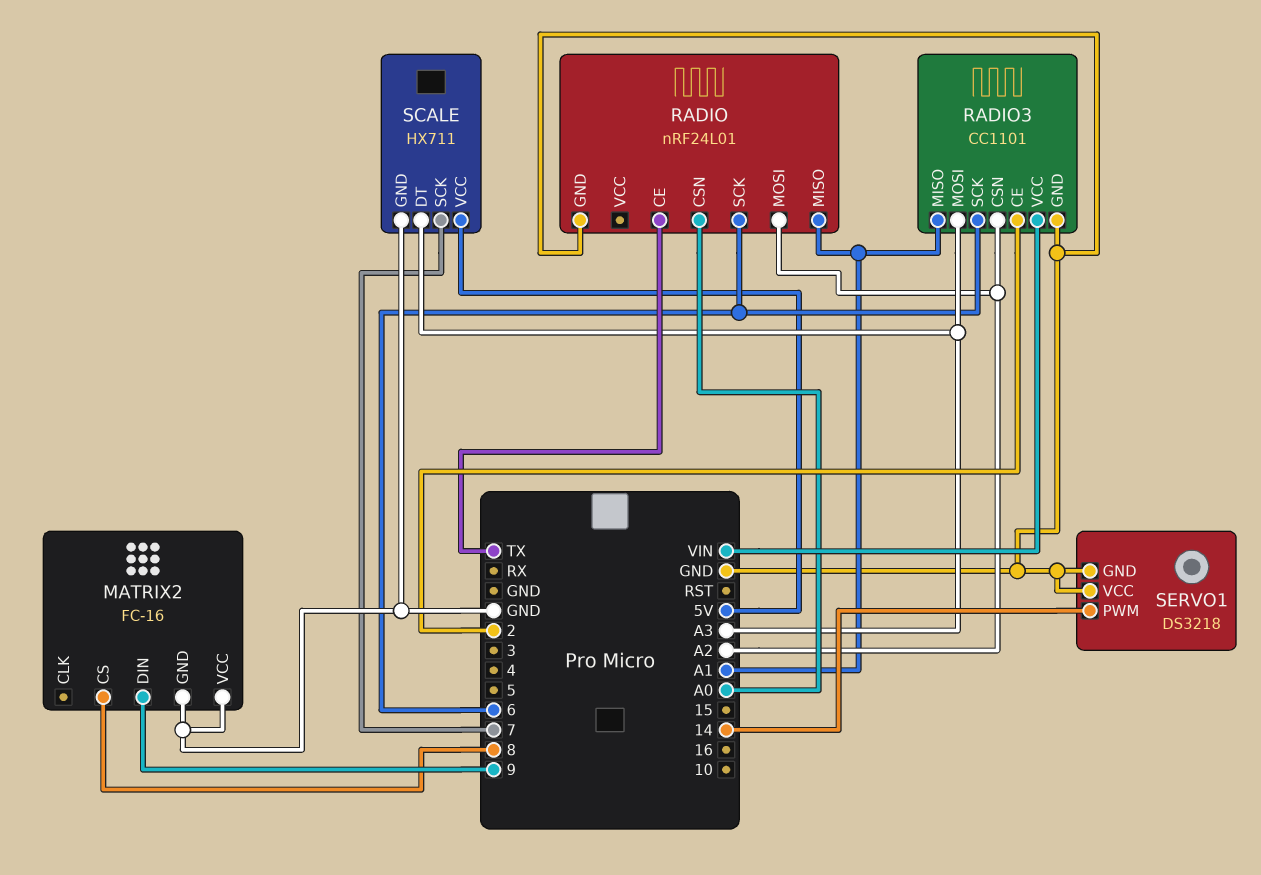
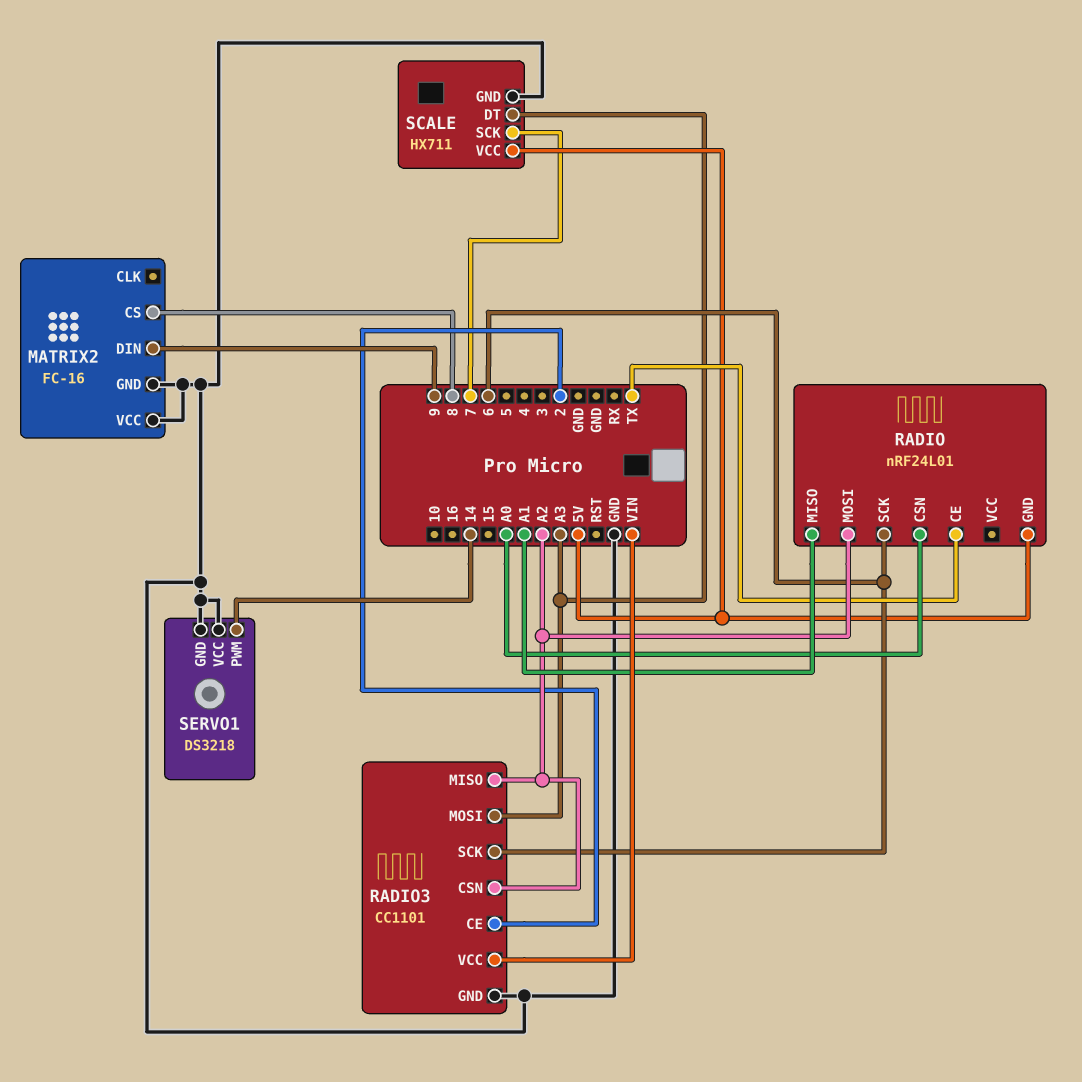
RADIO pin GND: GND -> 5V
RADIO3 pin MISO: A1 -> A2

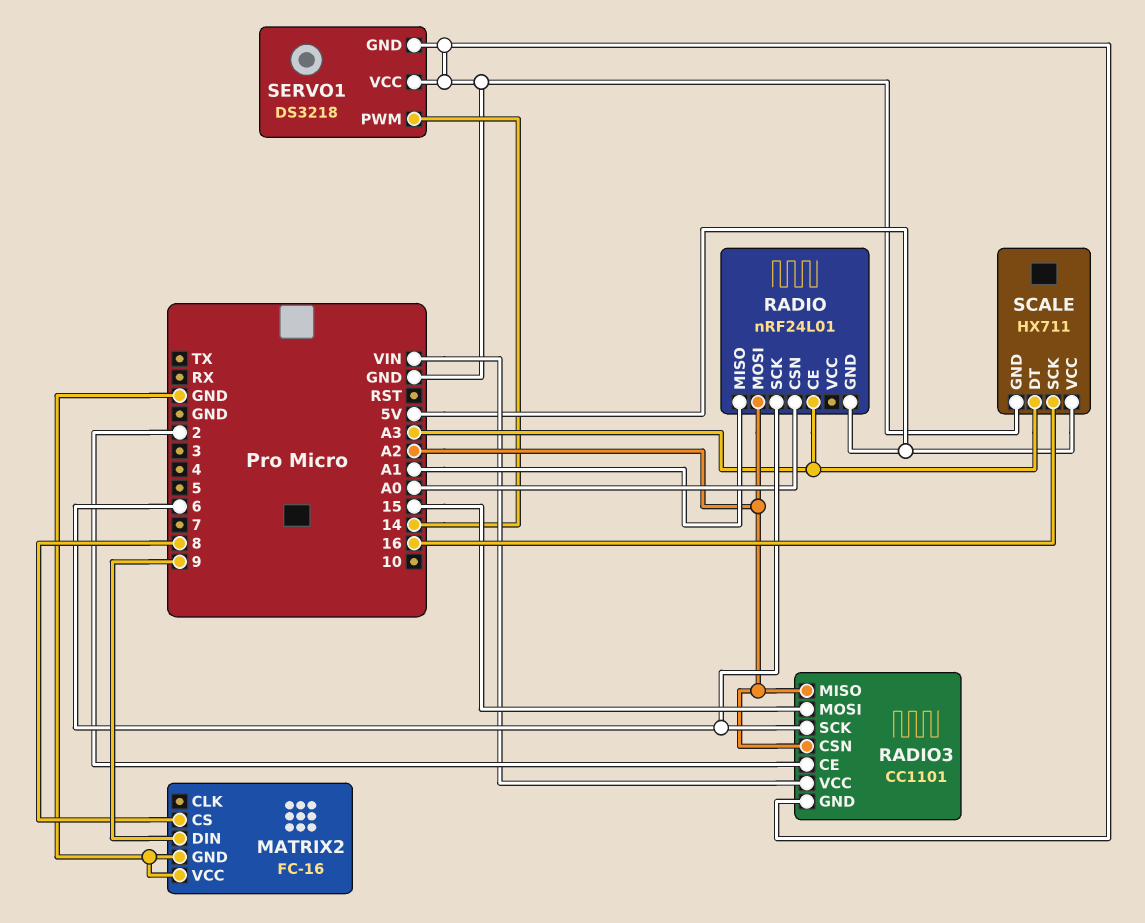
RADIO pin CE: TX -> A3
RADIO3 pin MOSI: A3 -> 15
SCALE pin SCK: 7 -> 16

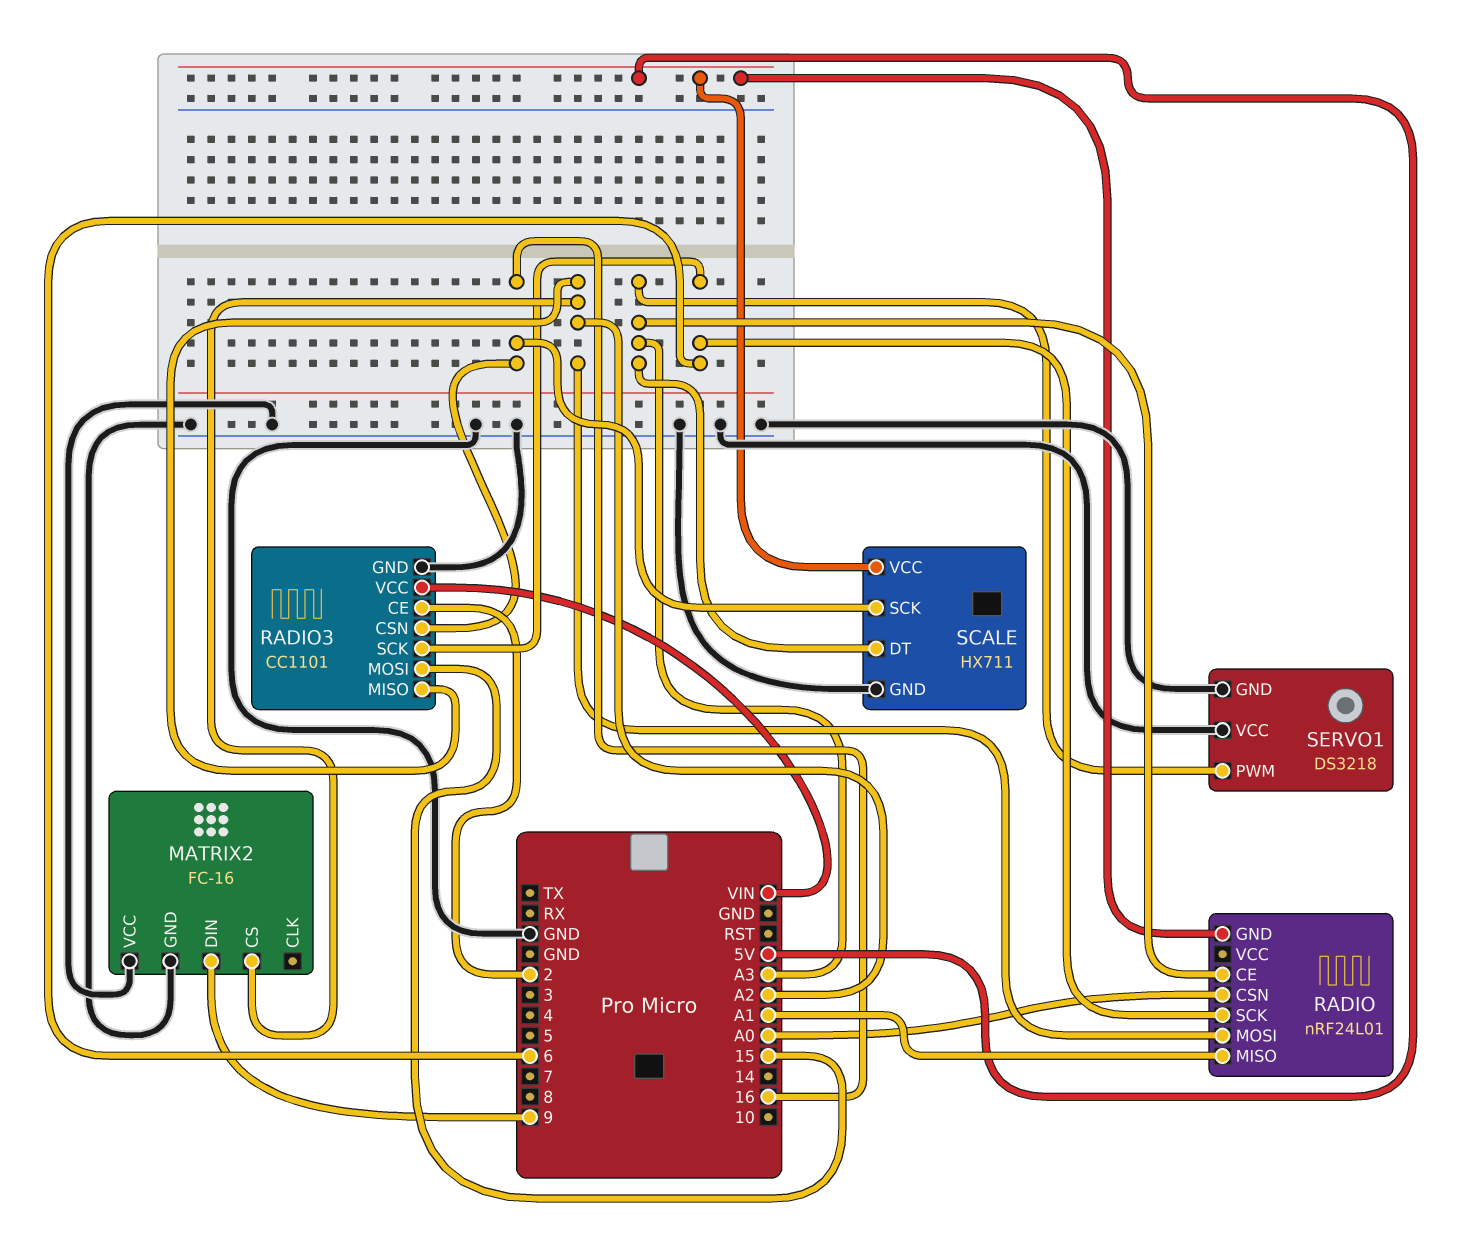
MATRIX2 pin CS: 8 -> A2
RADIO3 pin CSN: A2 -> 16
SERVO1 pin PWM: 14 -> A3

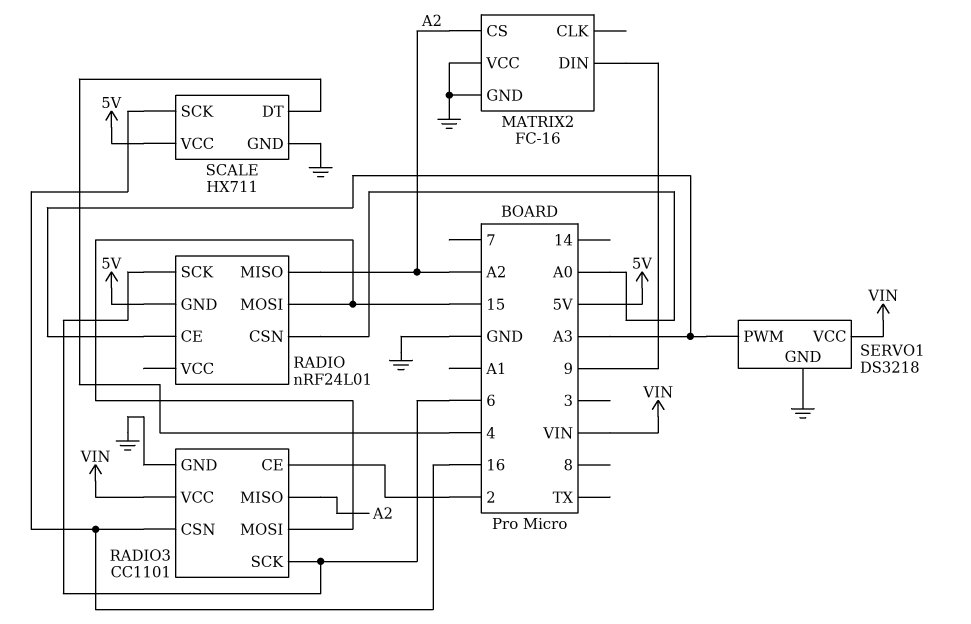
RADIO pin MISO: A1 -> A2
RADIO pin MOSI: A2 -> 15
SCALE pin DT: A3 -> 4
SERVO1 pin VCC: GND -> VIN

